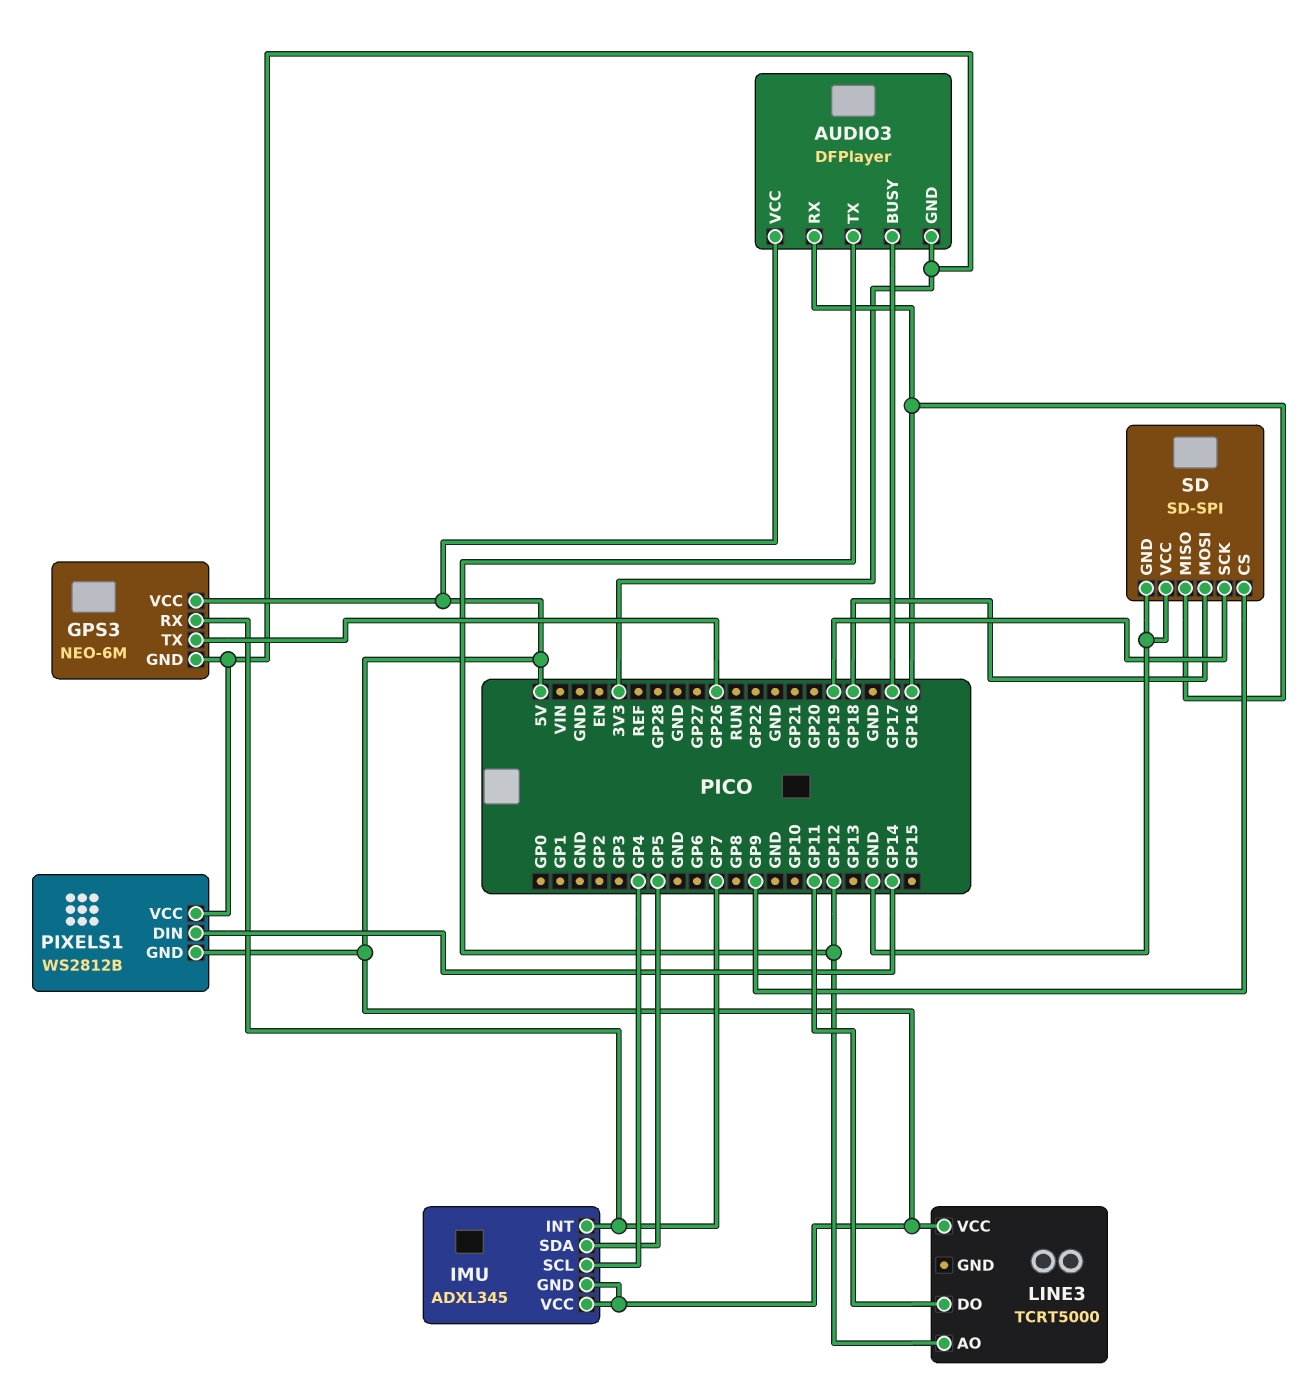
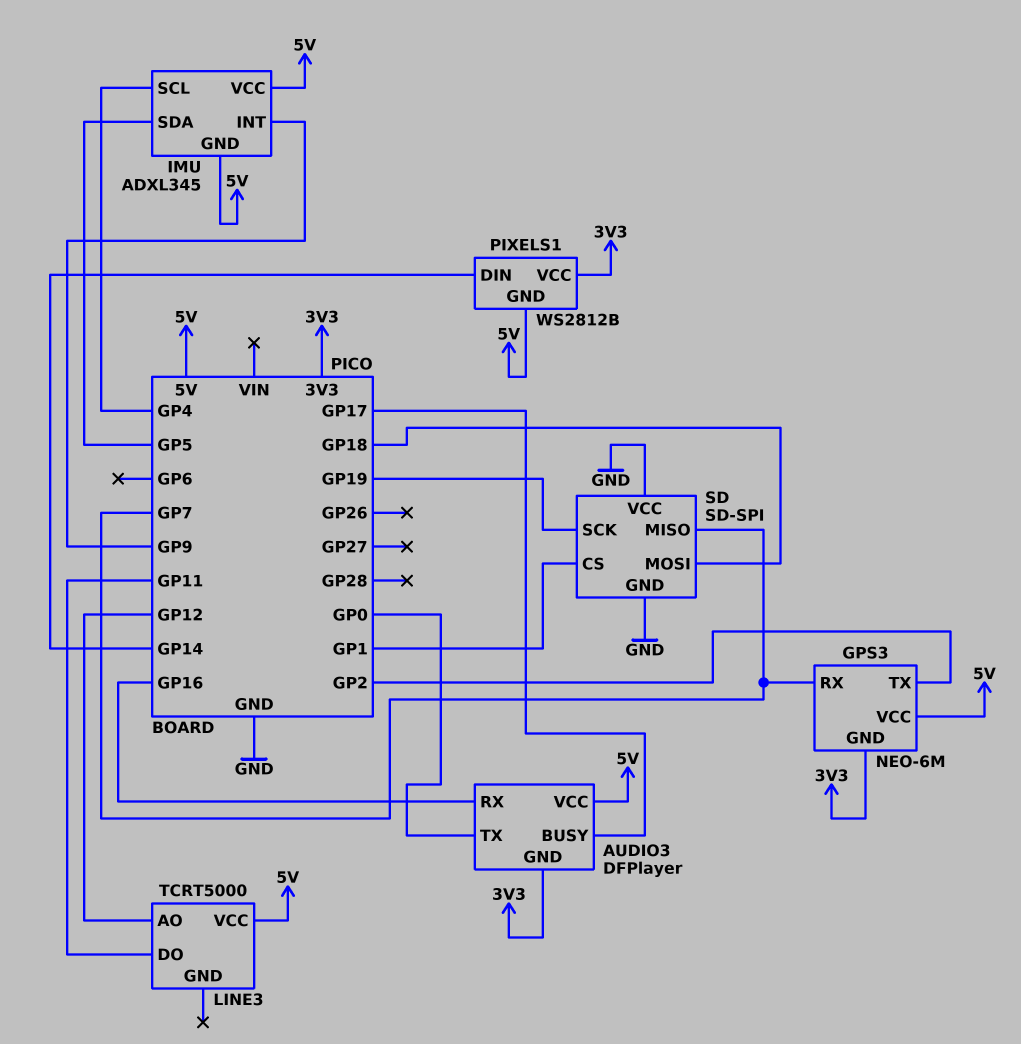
AUDIO3 pin TX: GP12 -> GP0
GPS3 pin TX: GP26 -> GP2
IMU pin INT: GP7 -> GP9
SD pin CS: GP9 -> GP1
SD pin MISO: GP16 -> GP7

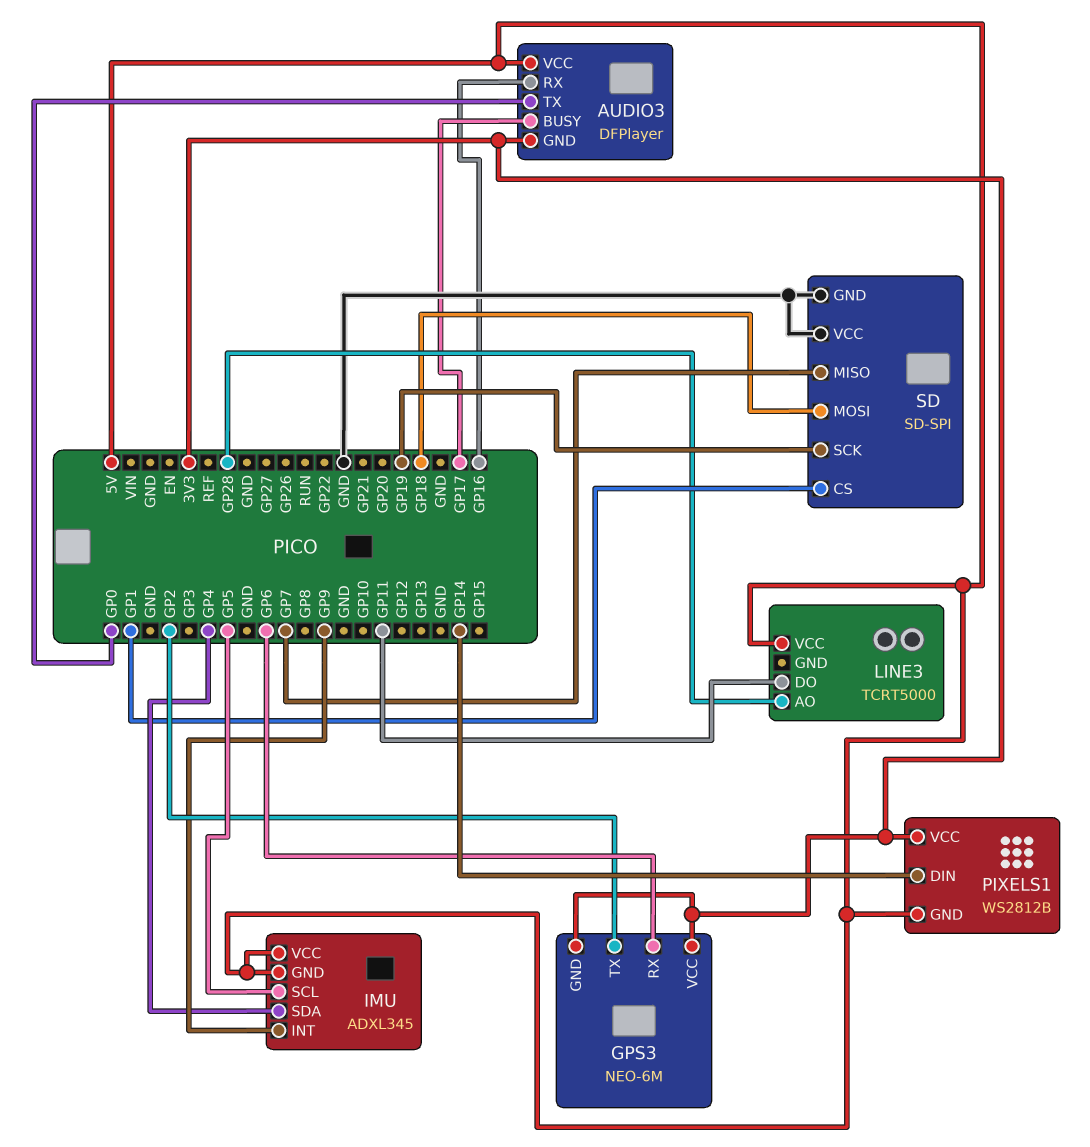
GPS3 pin RX: GP7 -> GP6
GPS3 pin VCC: 5V -> 3V3
IMU pin SCL: GP4 -> GP5
IMU pin SDA: GP5 -> GP4
LINE3 pin AO: GP12 -> GP28

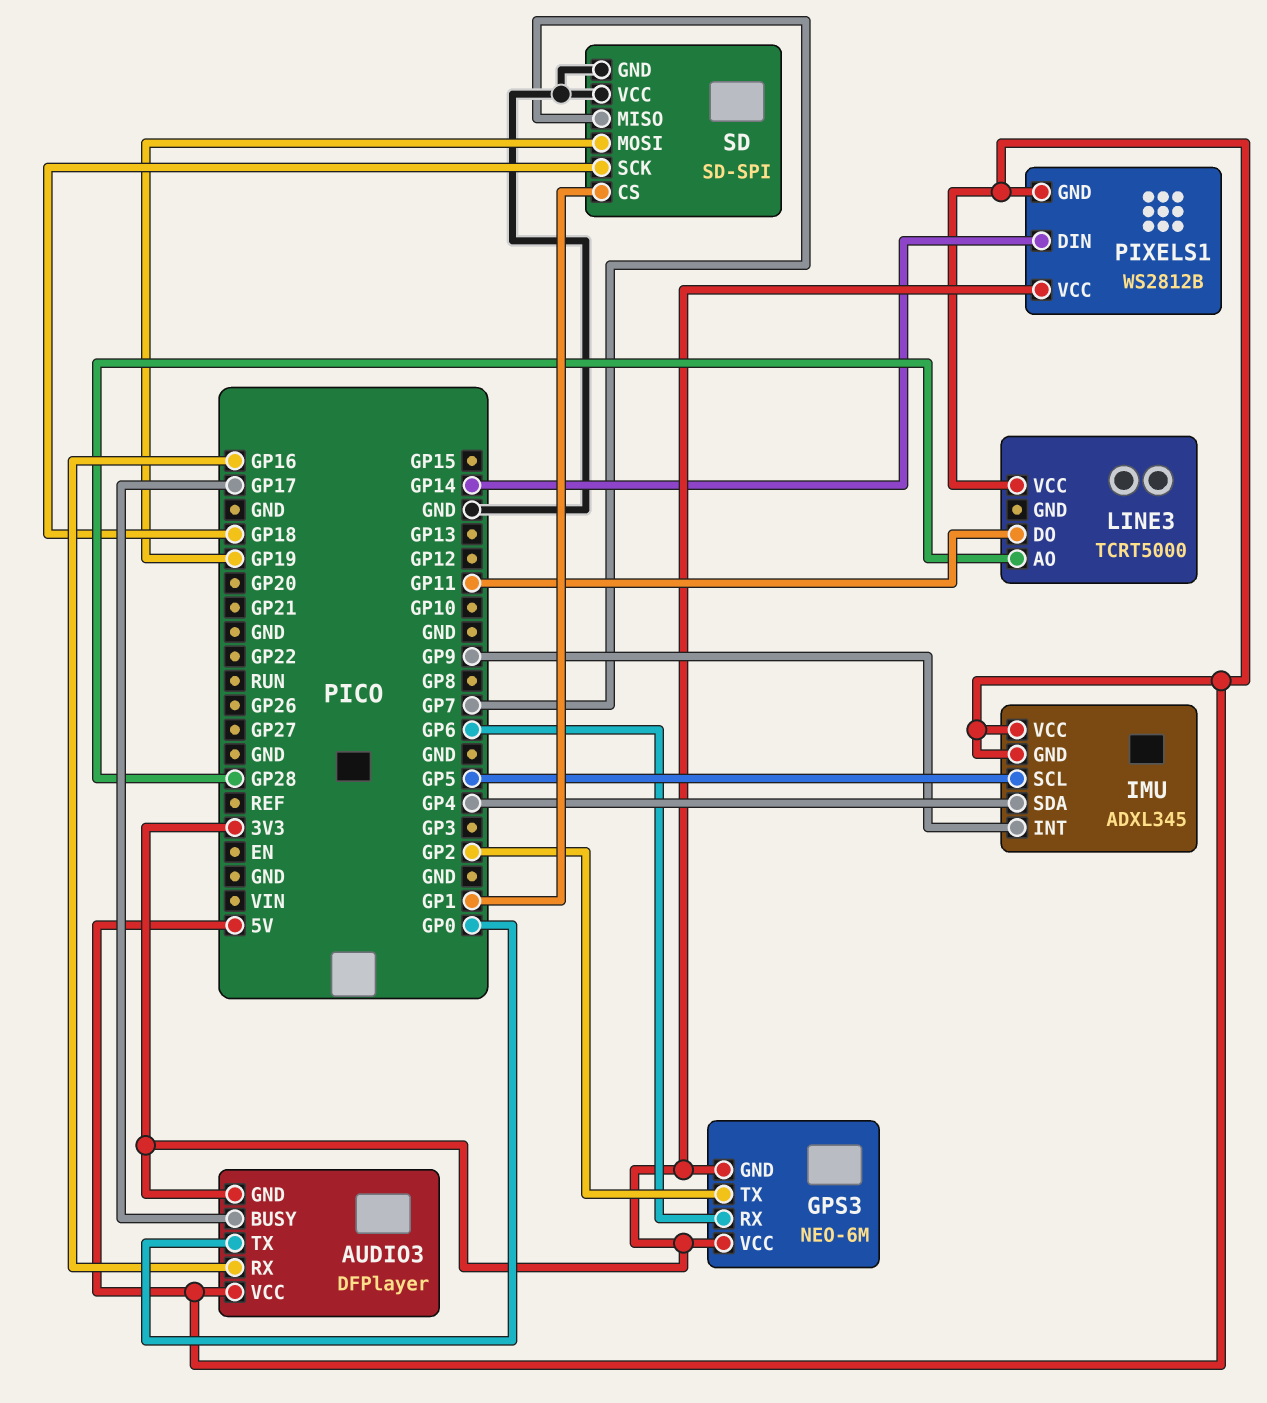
SD pin MOSI: GP18 -> GP19
SD pin SCK: GP19 -> GP18

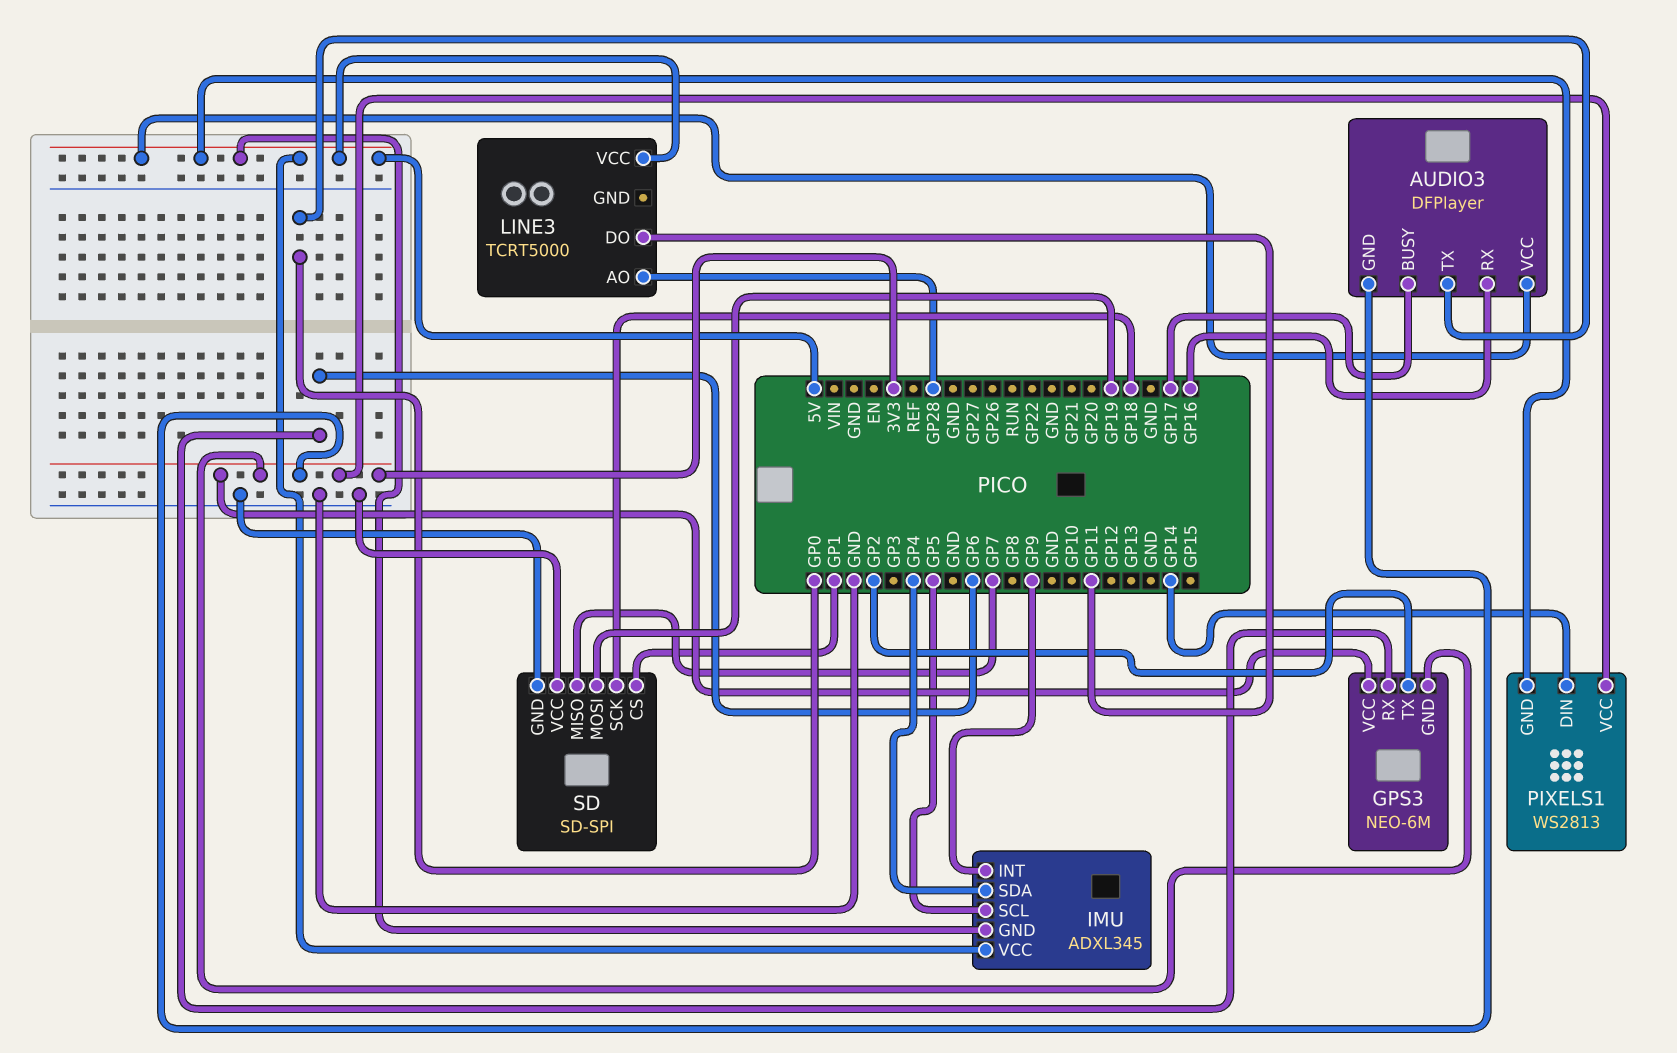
PIXELS1: WS2812B -> WS2813

